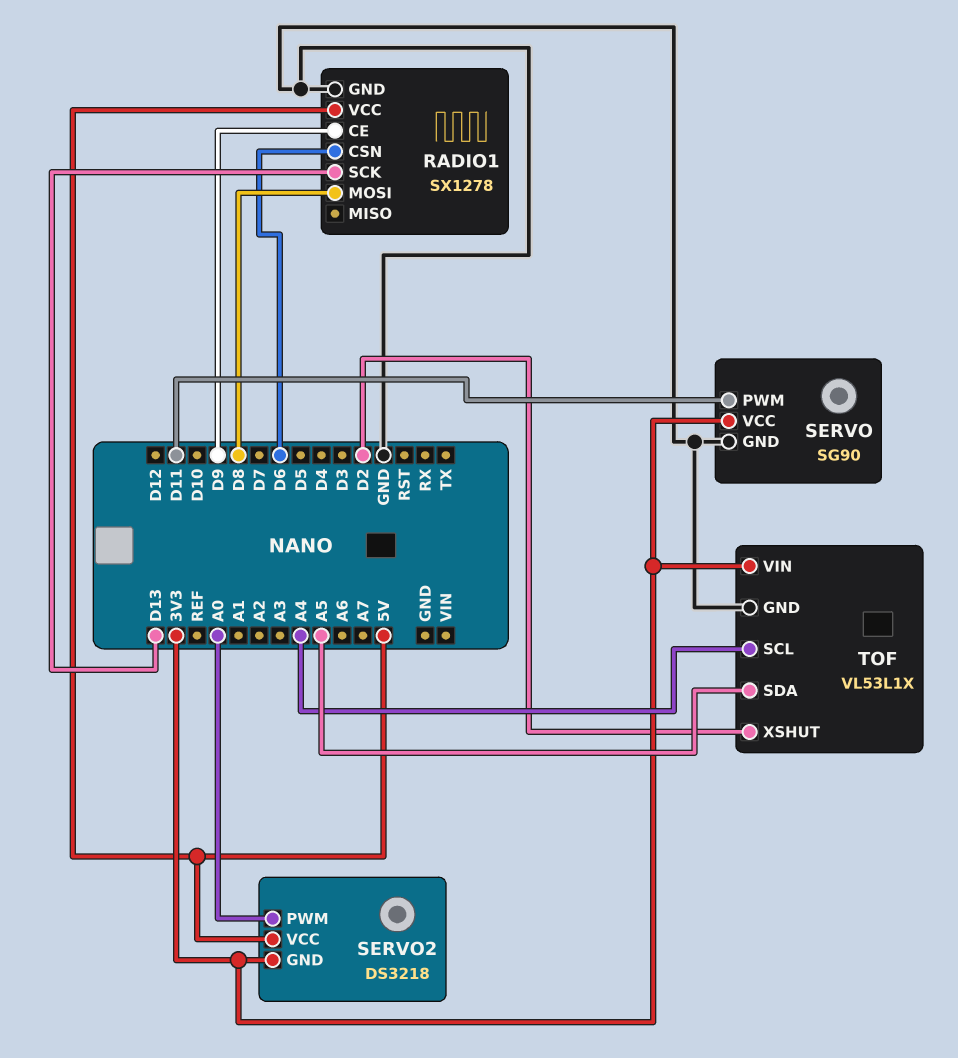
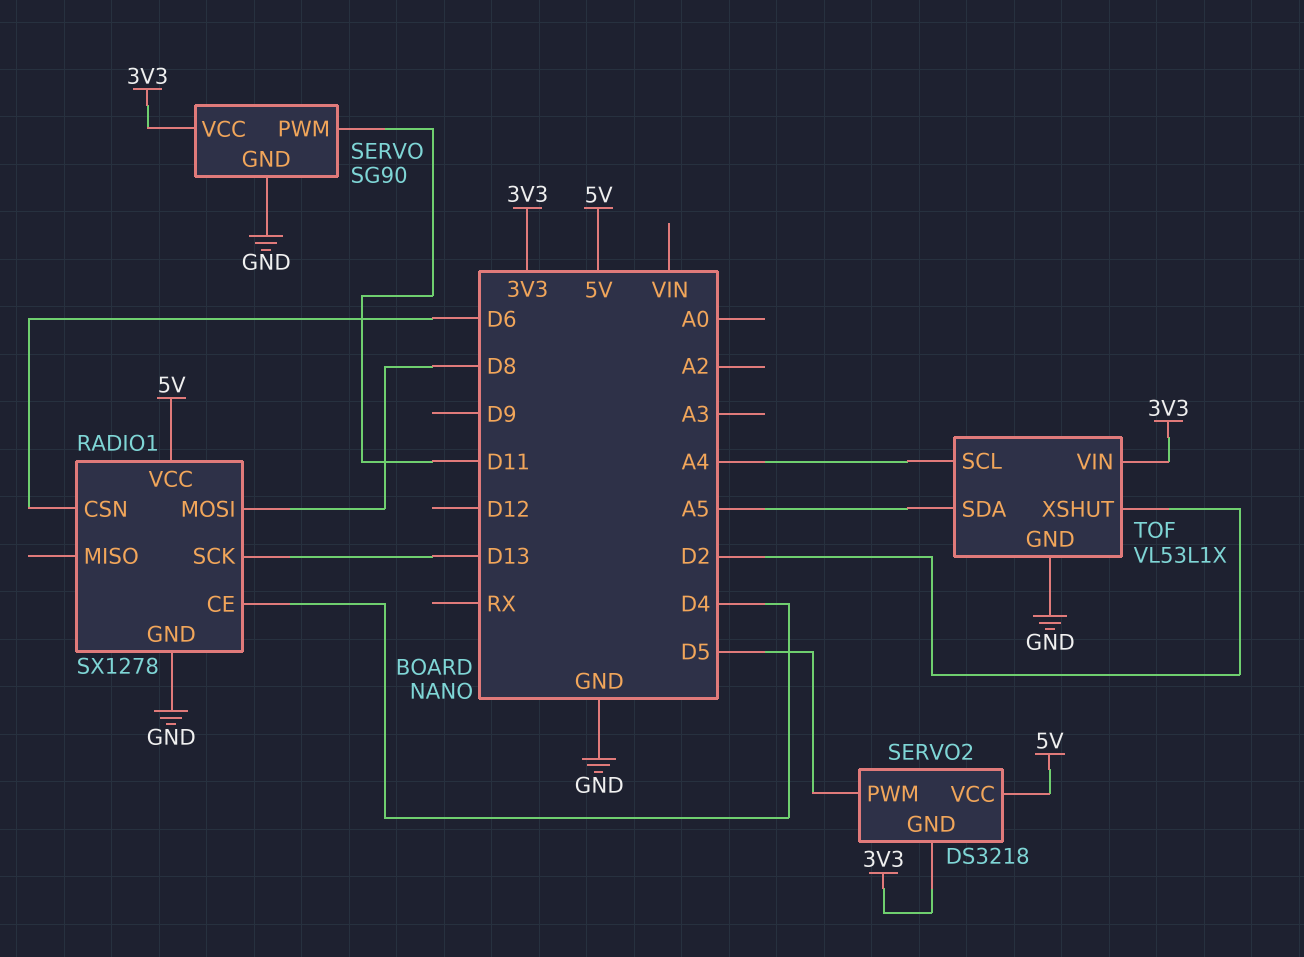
RADIO1 pin CE: D9 -> D4
SERVO2 pin PWM: A0 -> D5

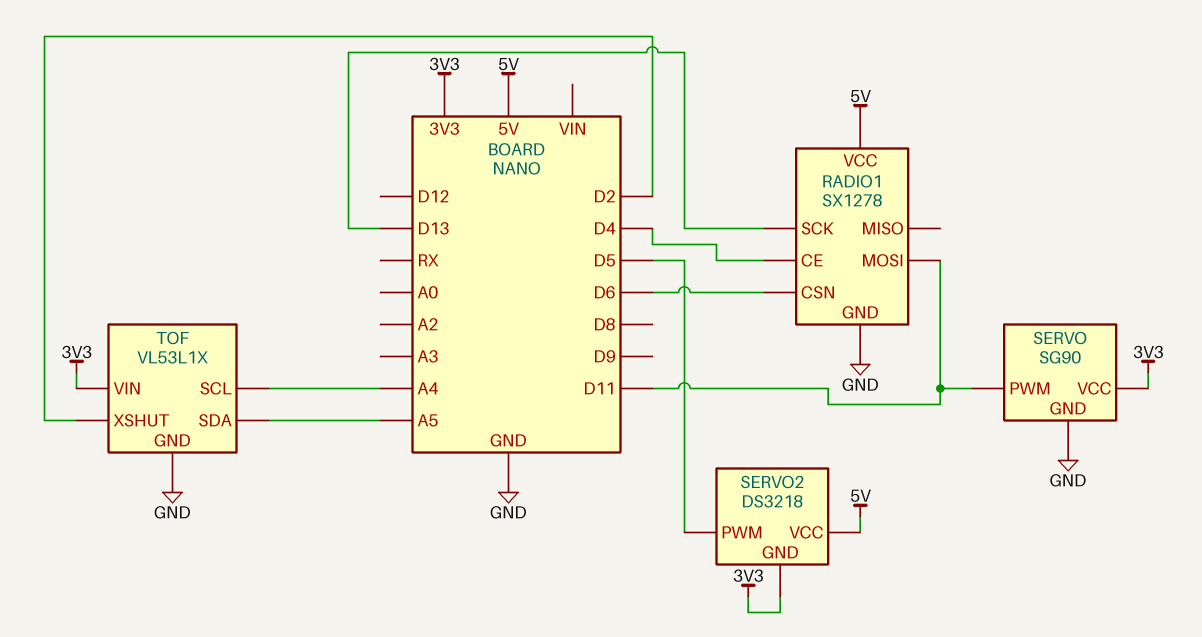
RADIO1 pin MOSI: D8 -> D11

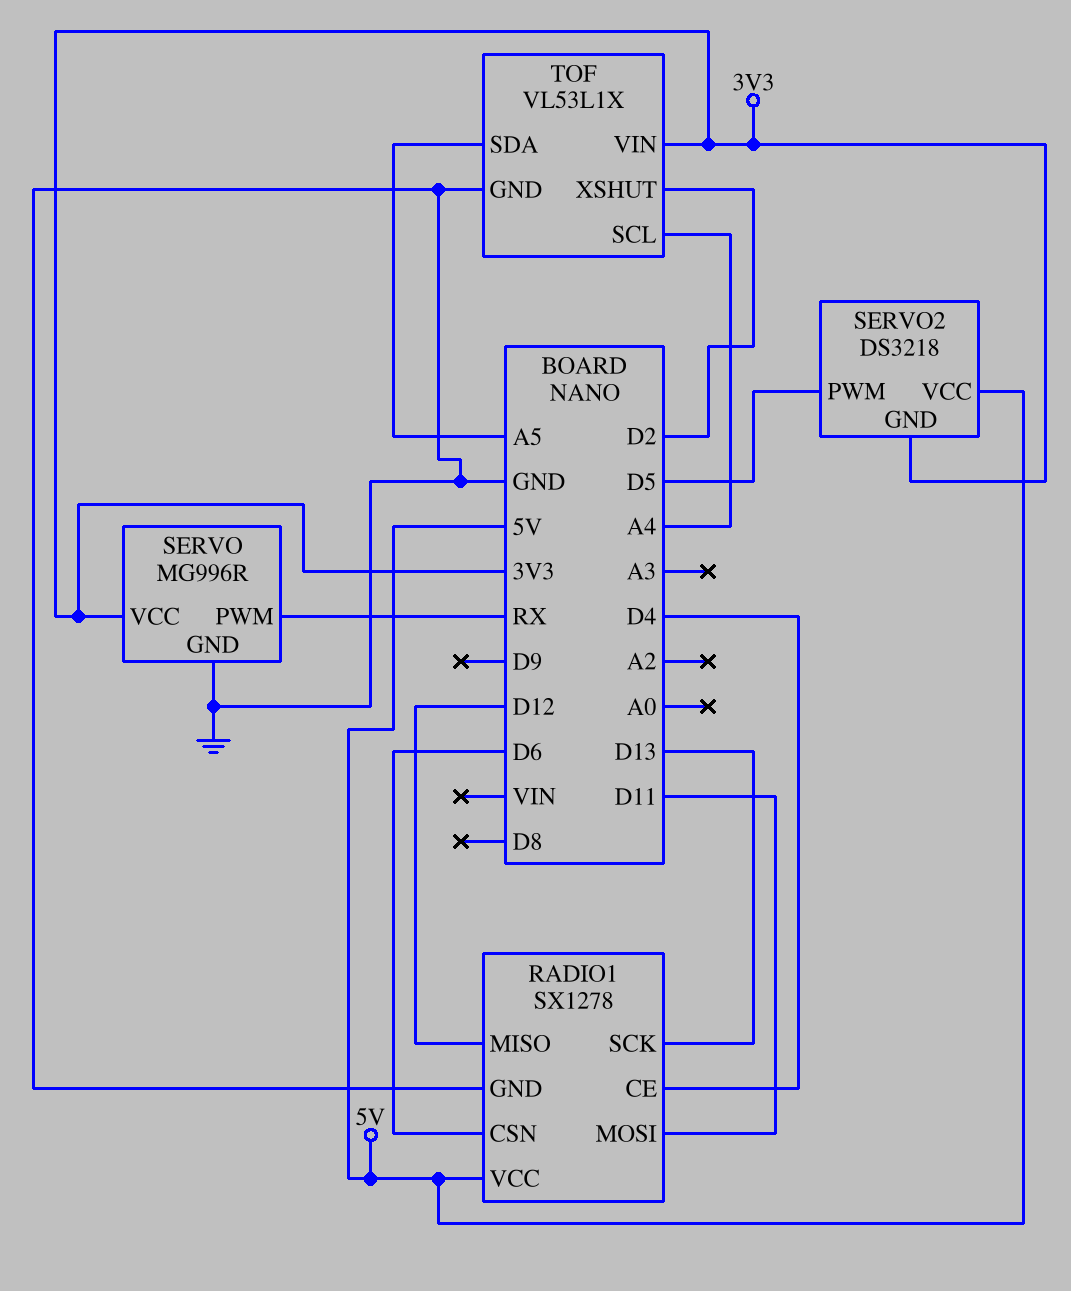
RADIO1 pin MISO: none -> D12
SERVO: SG90 -> MG996R
SERVO pin PWM: D11 -> RX

